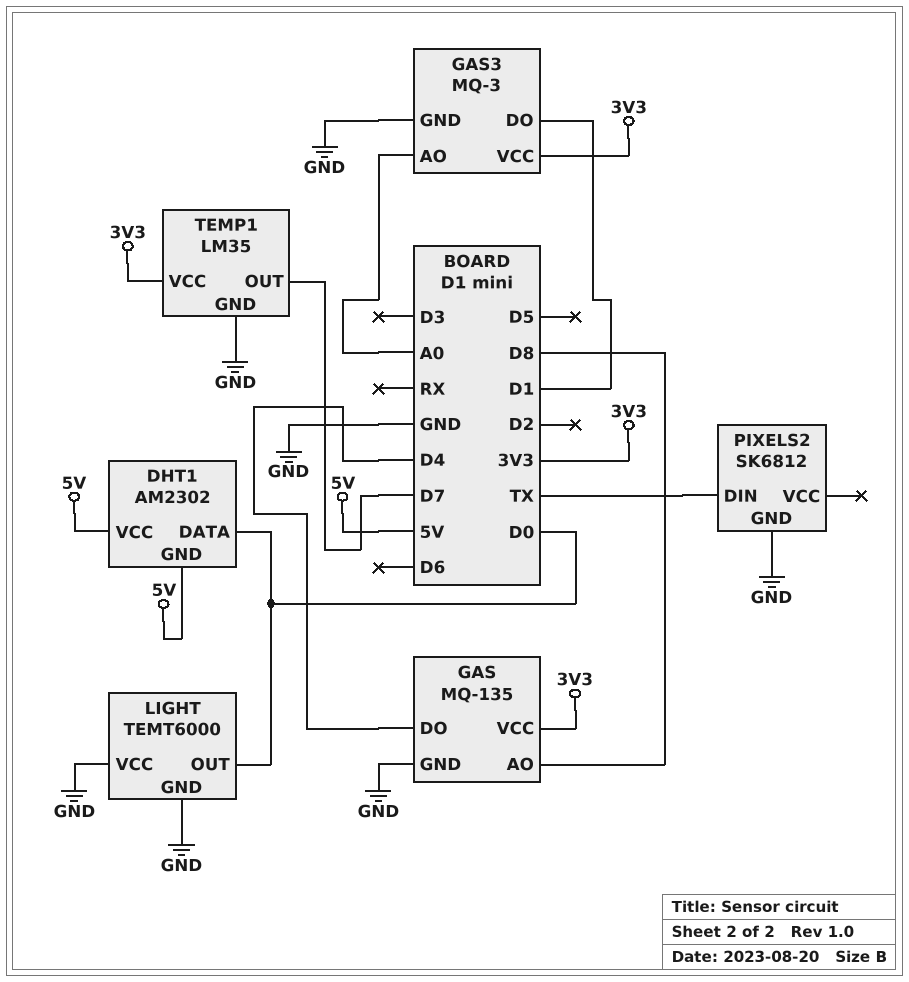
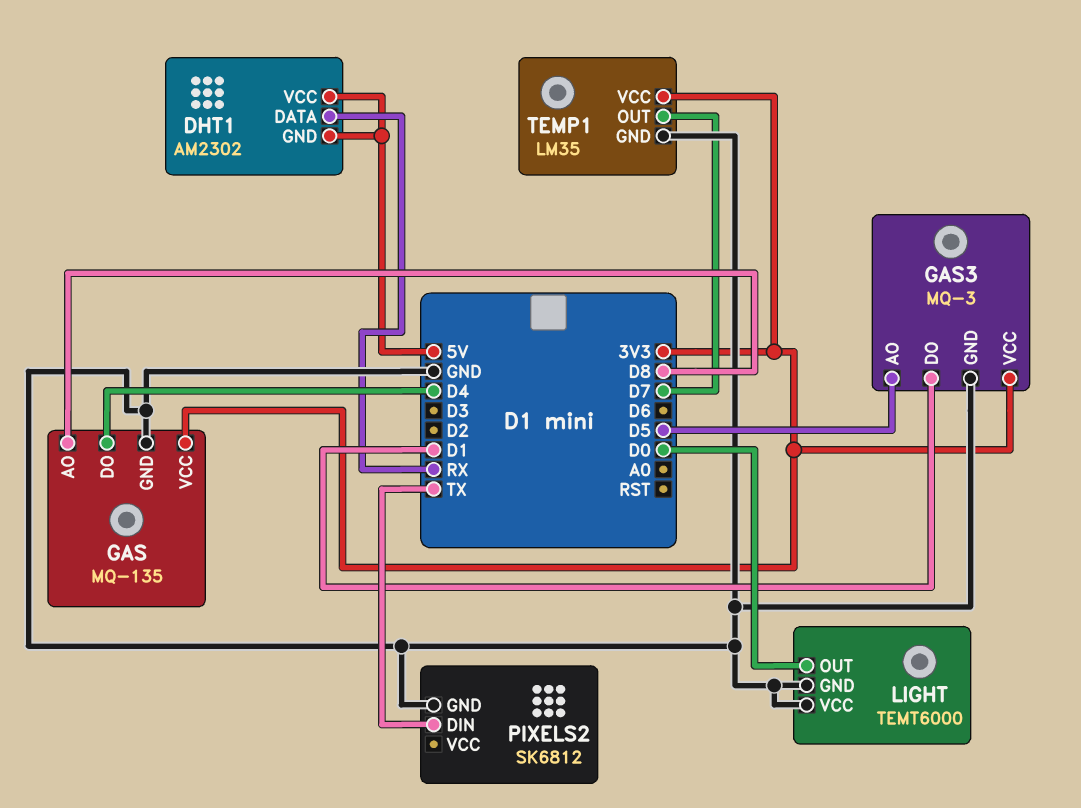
DHT1 pin DATA: D0 -> RX
GAS3 pin AO: A0 -> D5

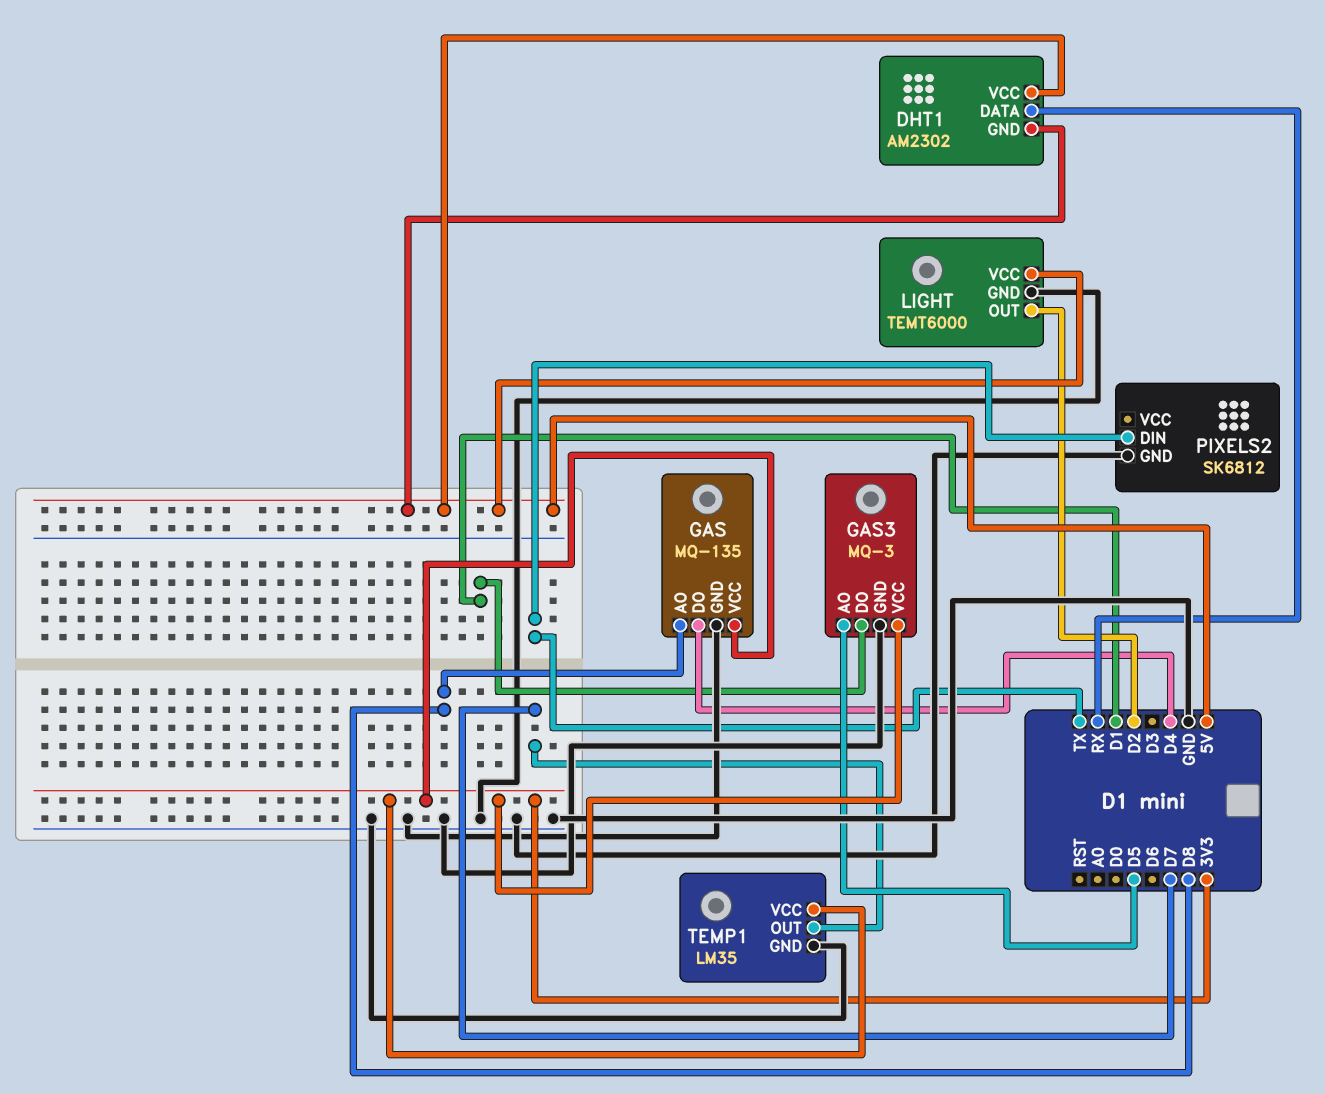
LIGHT pin OUT: D0 -> D2
LIGHT pin VCC: GND -> 5V

